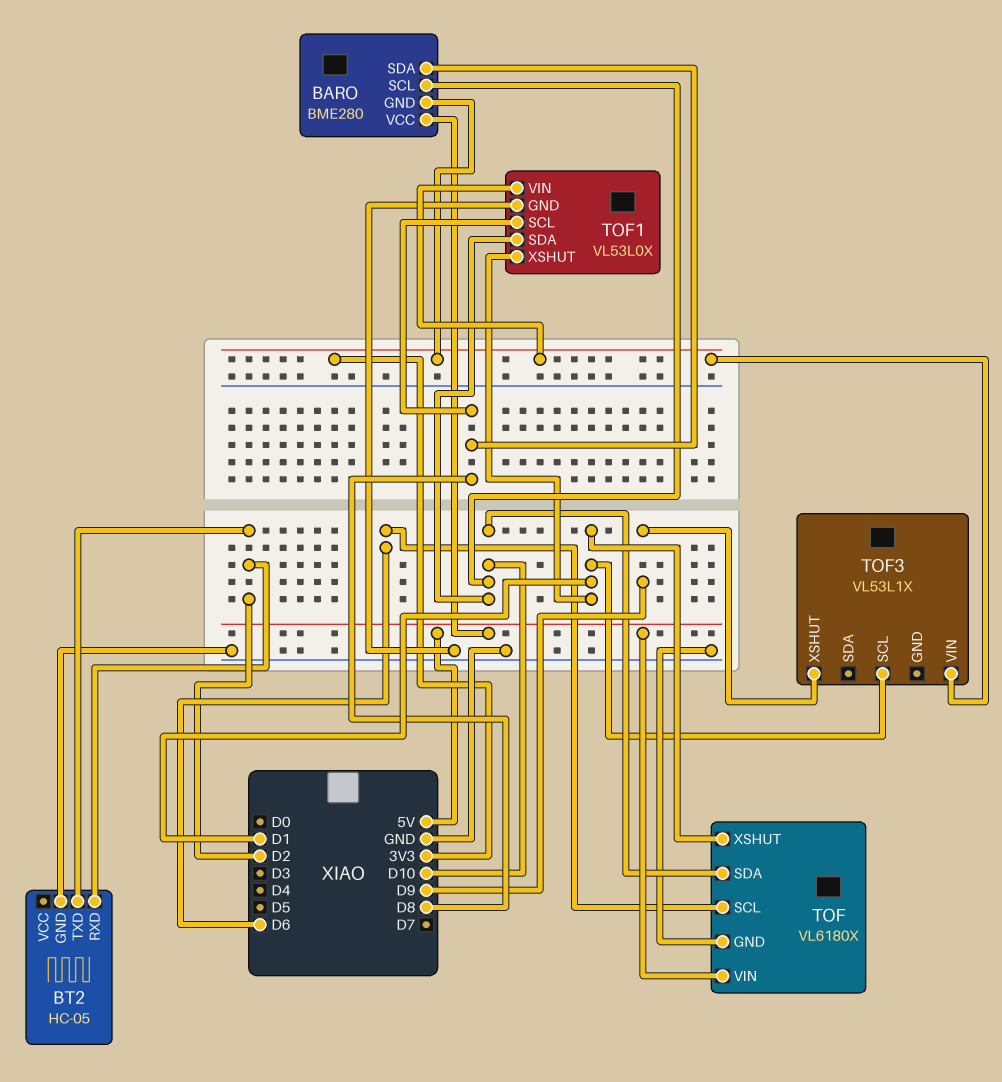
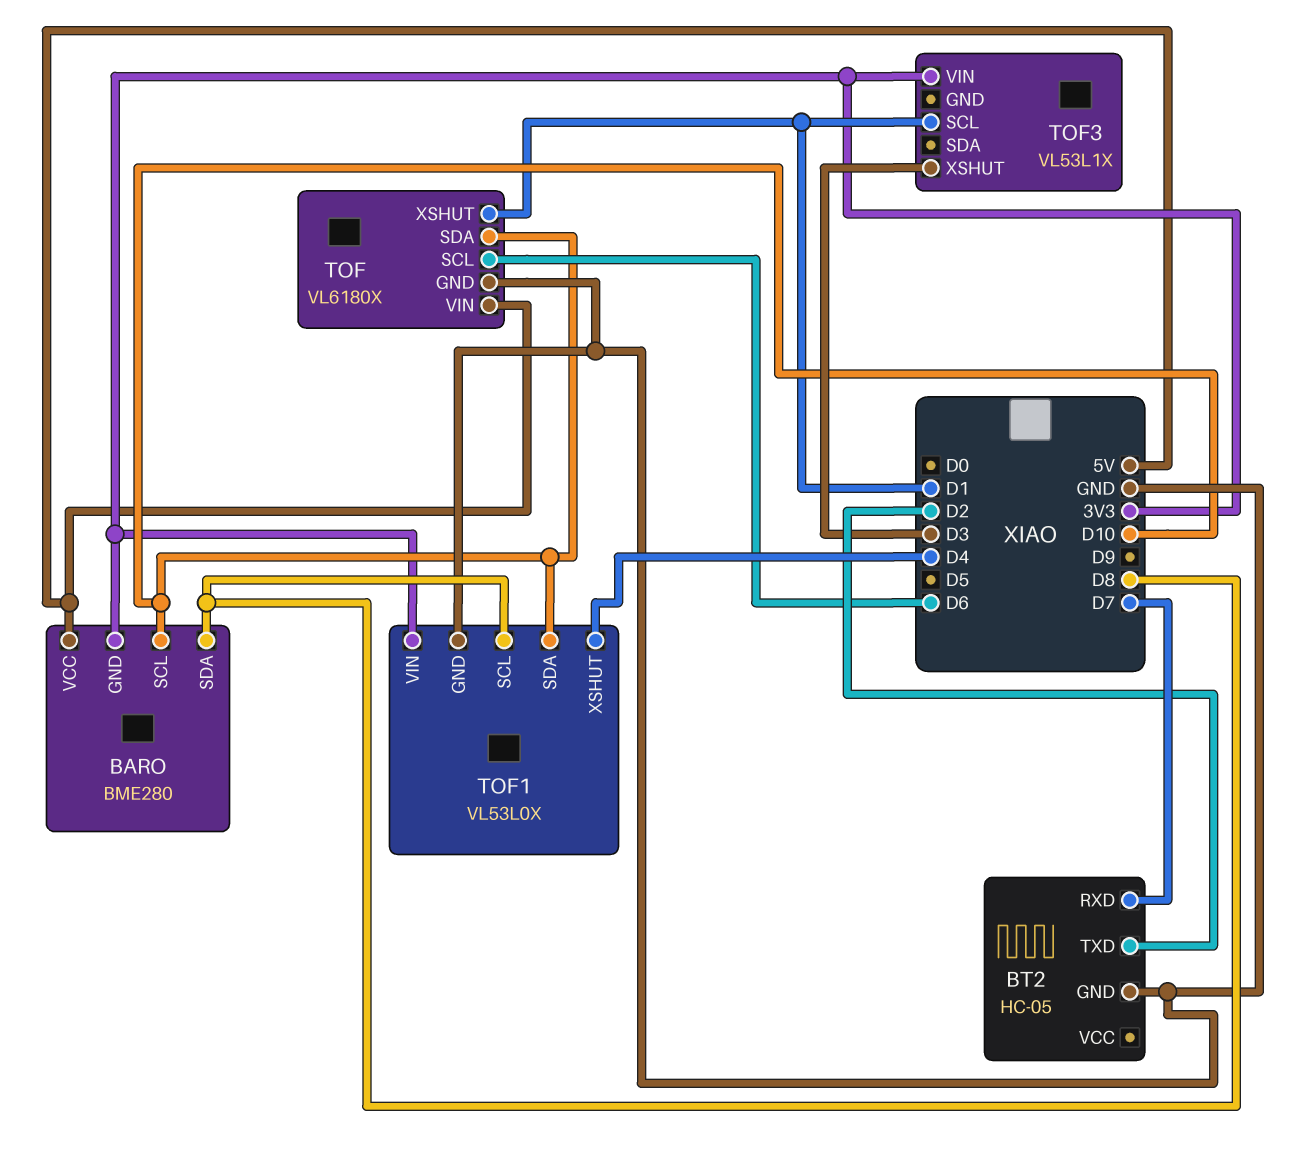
BT2 pin RXD: D2 -> D7
TOF1 pin XSHUT: D1 -> D4
TOF3 pin XSHUT: D9 -> D3

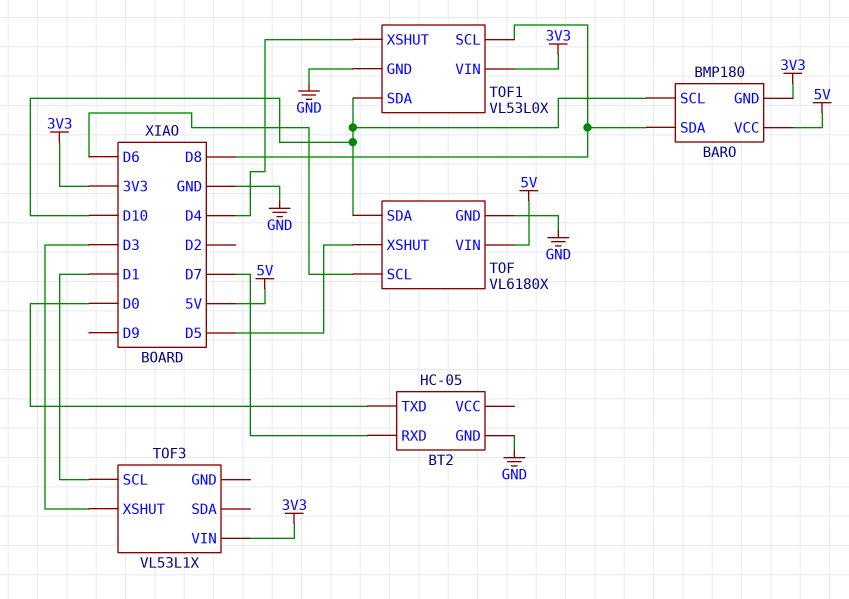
BARO: BME280 -> BMP180
BT2 pin TXD: D2 -> D0
TOF pin XSHUT: D1 -> D5

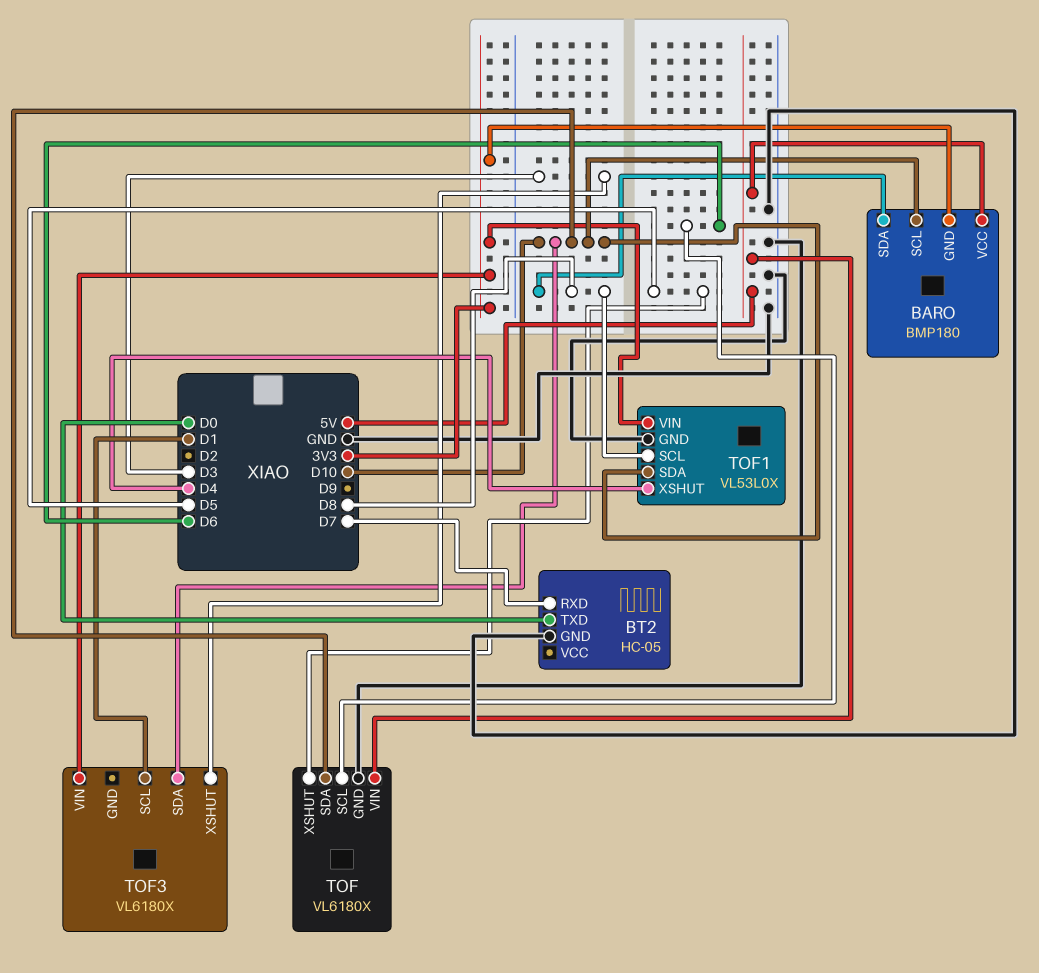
TOF3: VL53L1X -> VL6180X
TOF3 pin SDA: none -> D10

